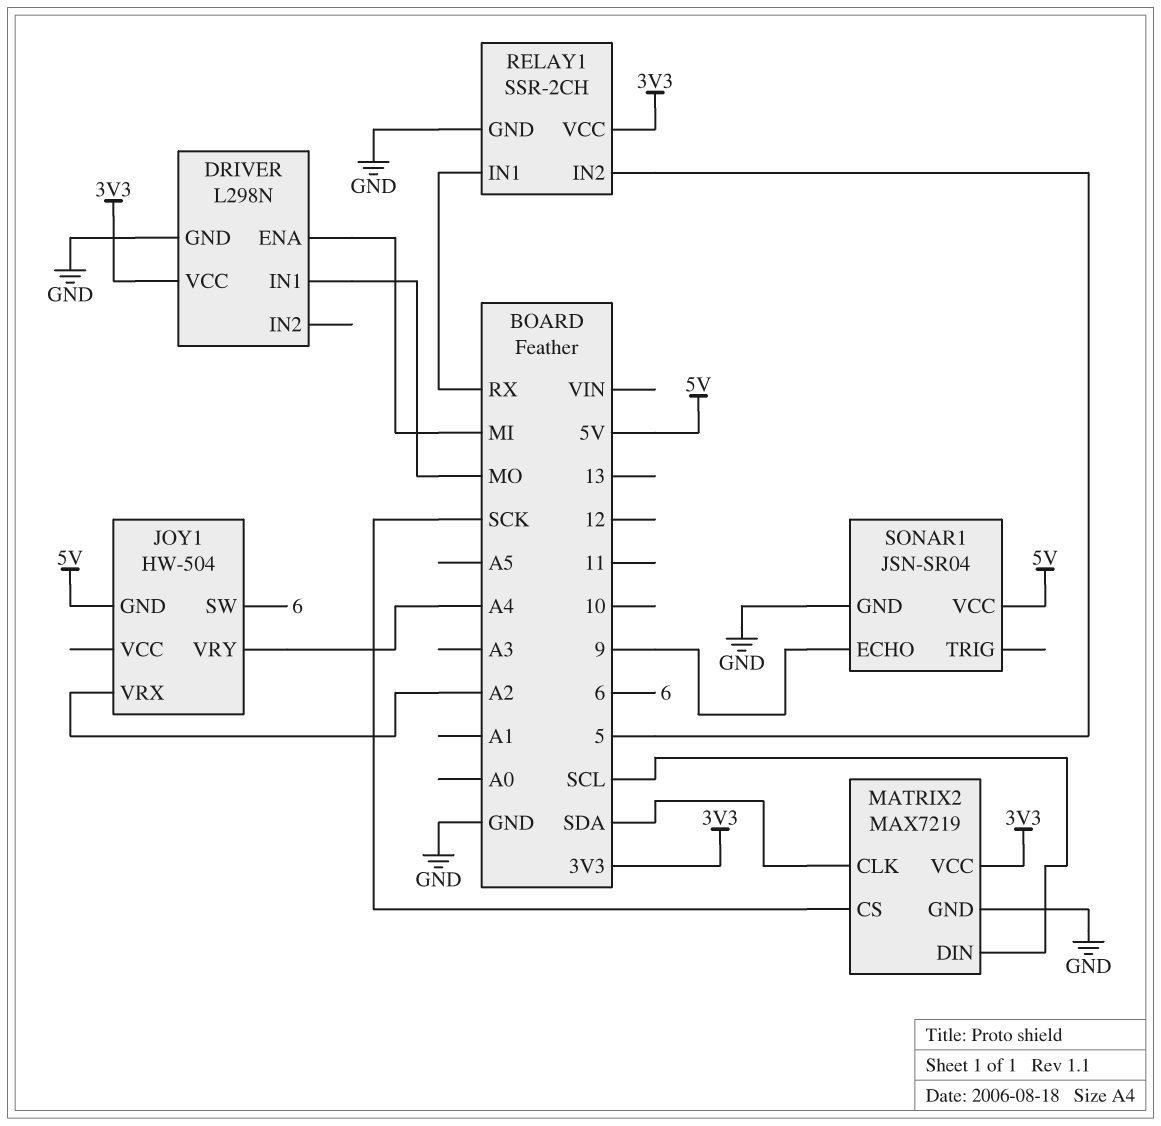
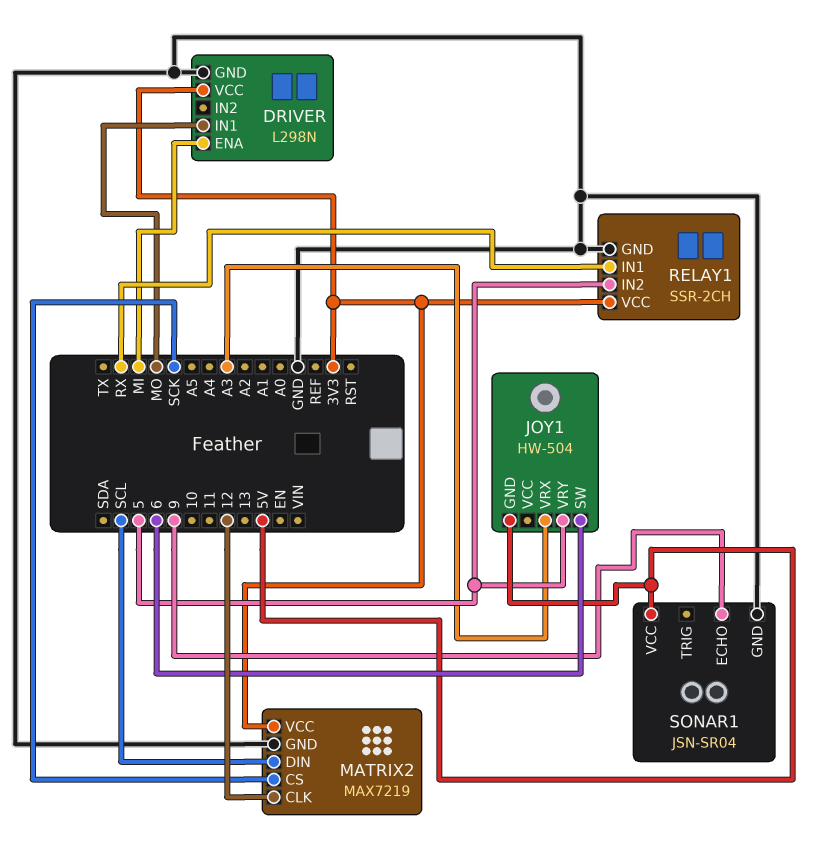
JOY1 pin VRX: A2 -> A3
JOY1 pin VRY: A4 -> 5
MATRIX2 pin CLK: SDA -> 12

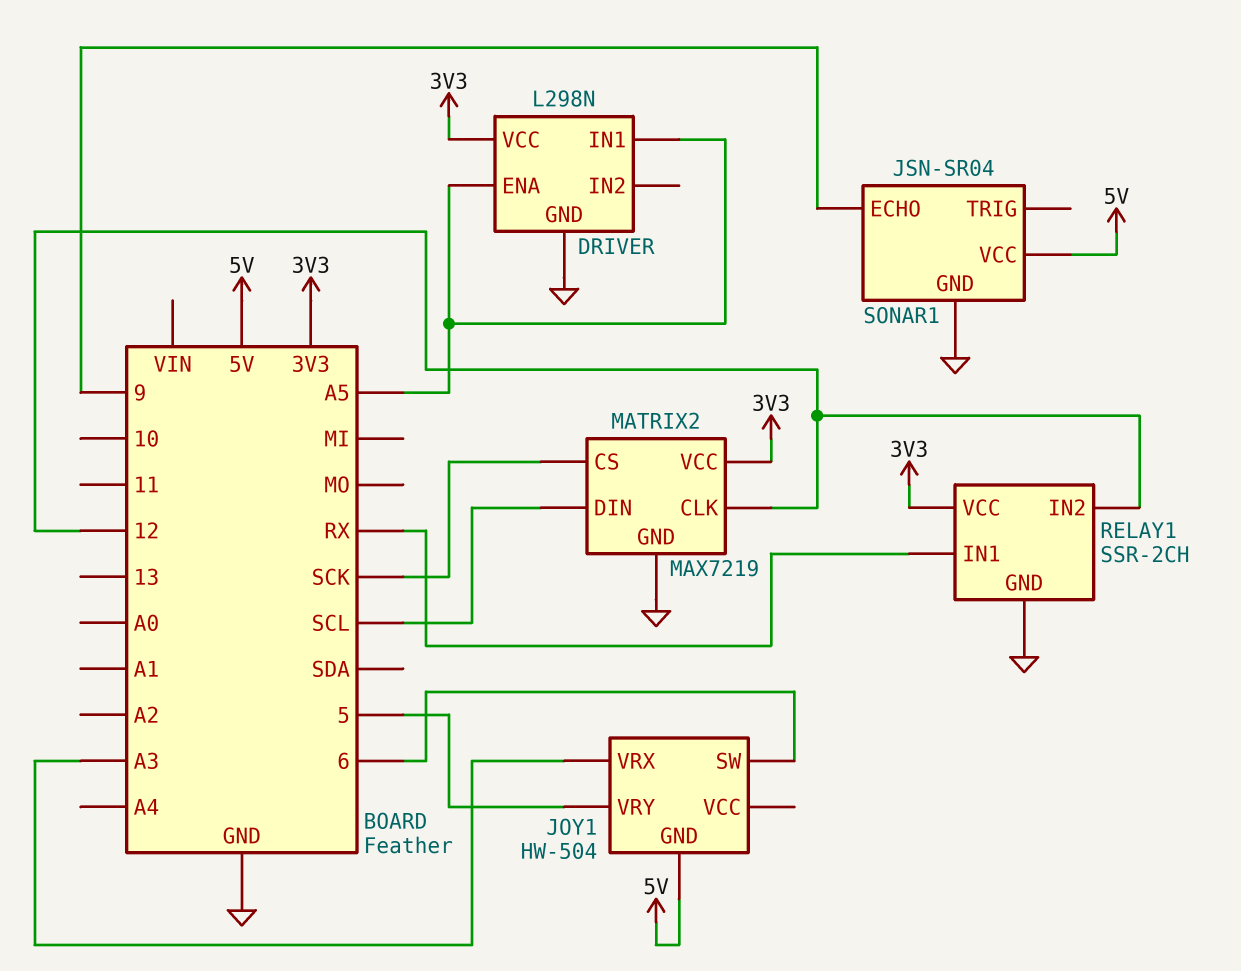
DRIVER pin ENA: MI -> A5
DRIVER pin IN1: MO -> A5
RELAY1 pin IN2: 5 -> 12

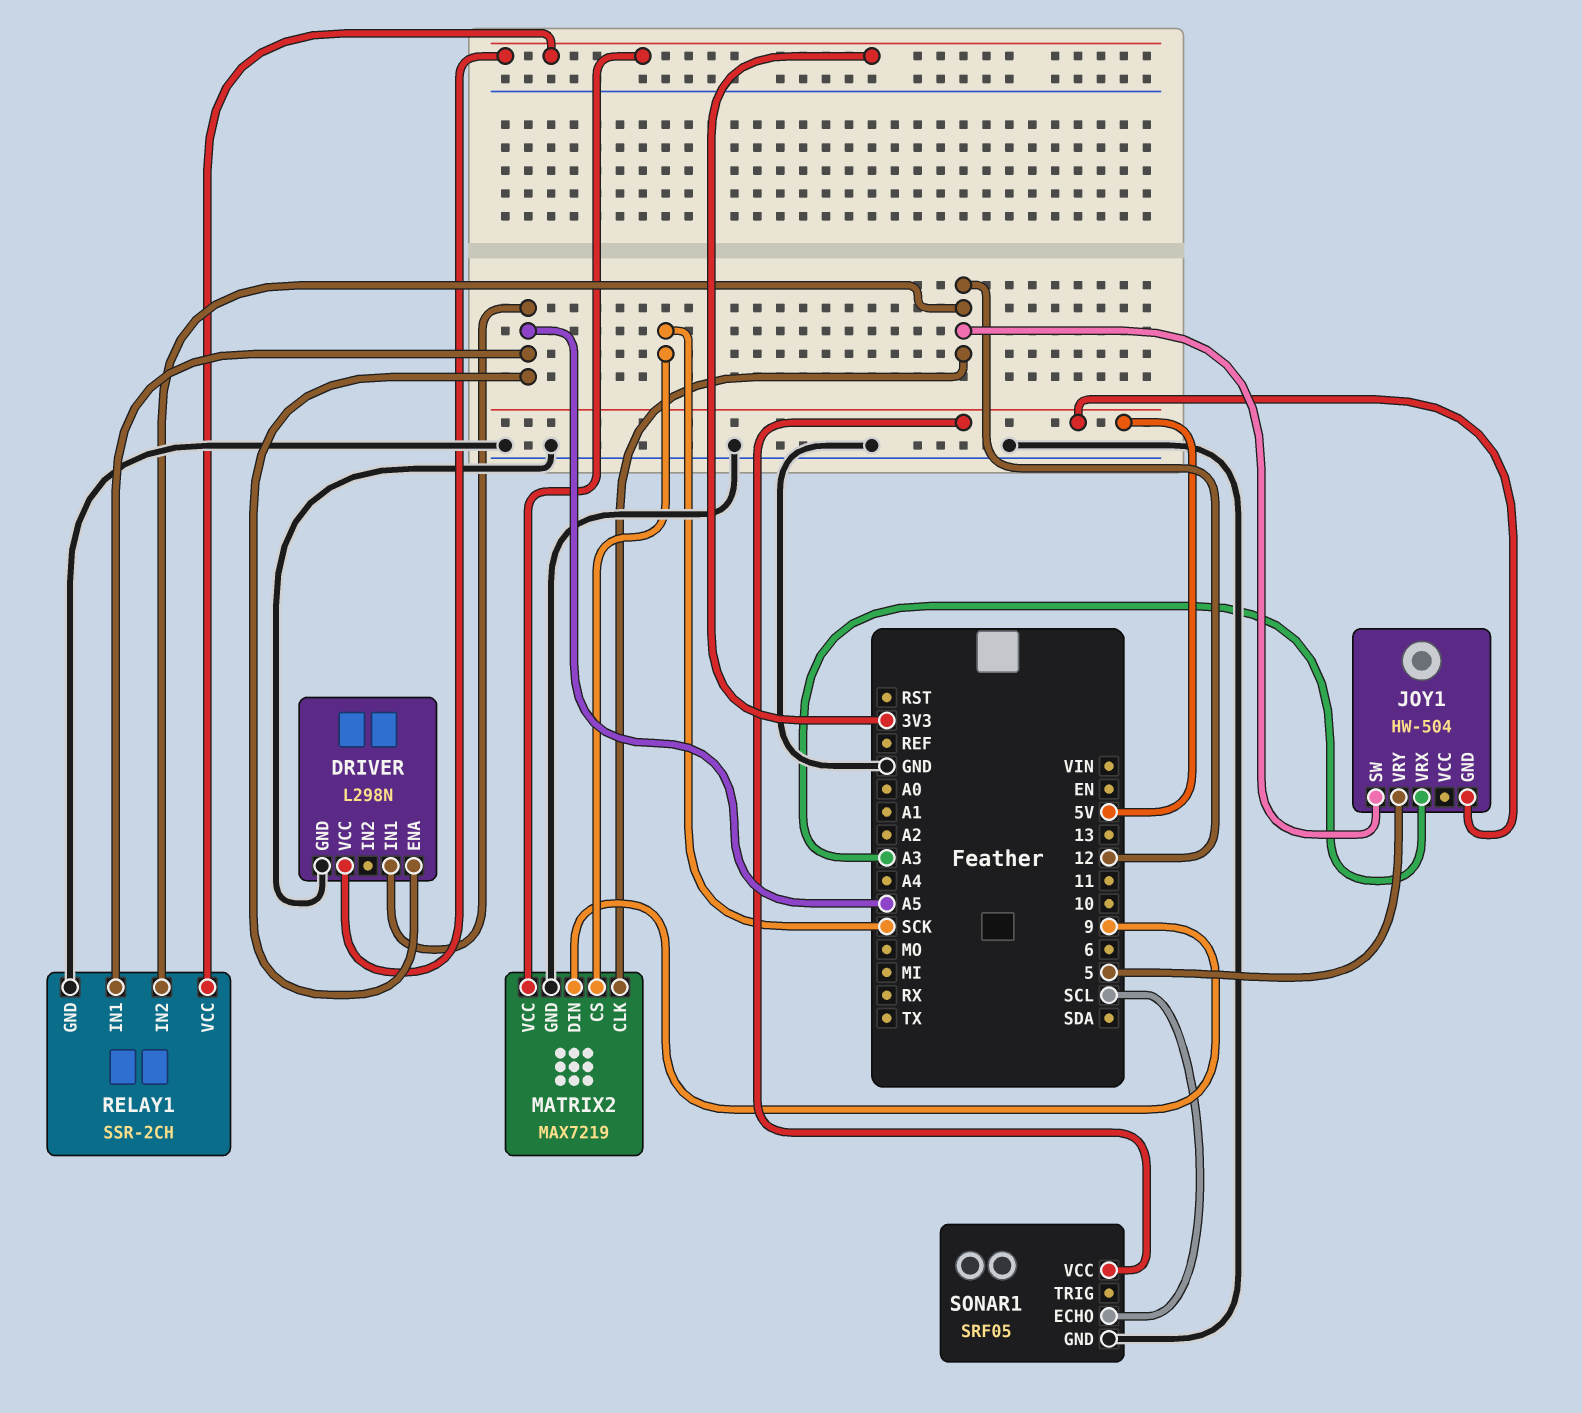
JOY1 pin SW: 6 -> 12
MATRIX2 pin DIN: SCL -> 9
RELAY1 pin IN1: RX -> A5
SONAR1: JSN-SR04 -> SRF05
SONAR1 pin ECHO: 9 -> SCL

